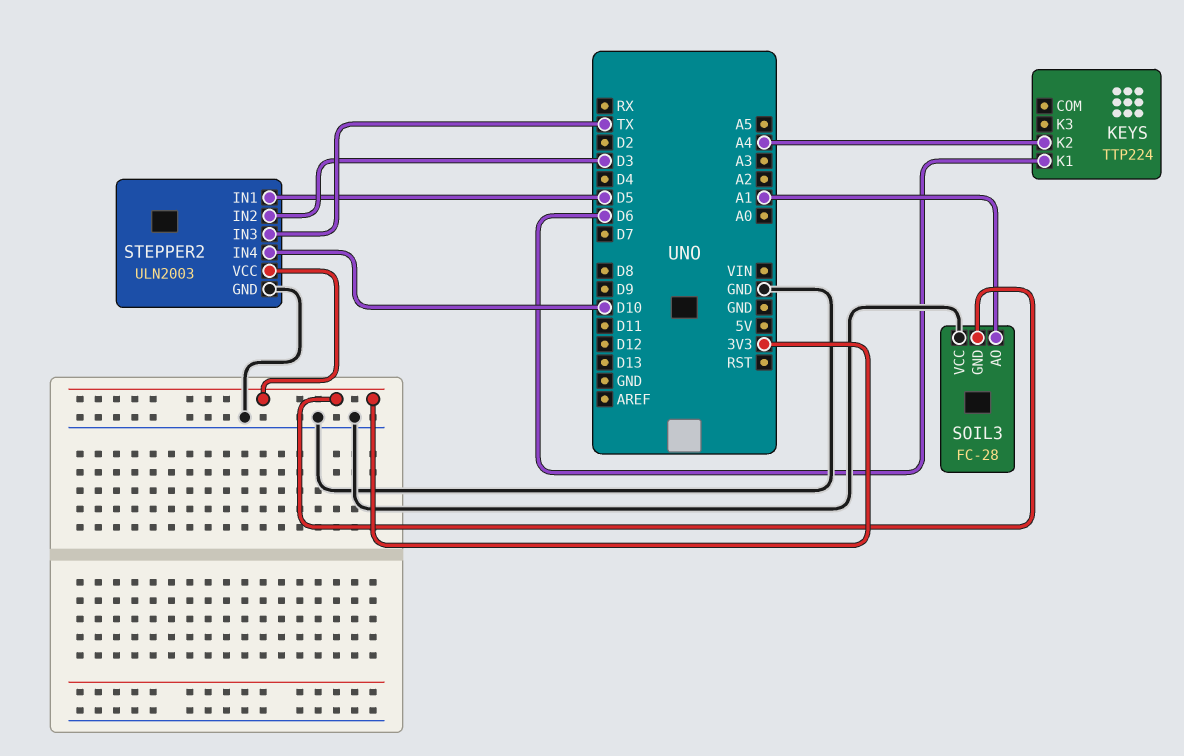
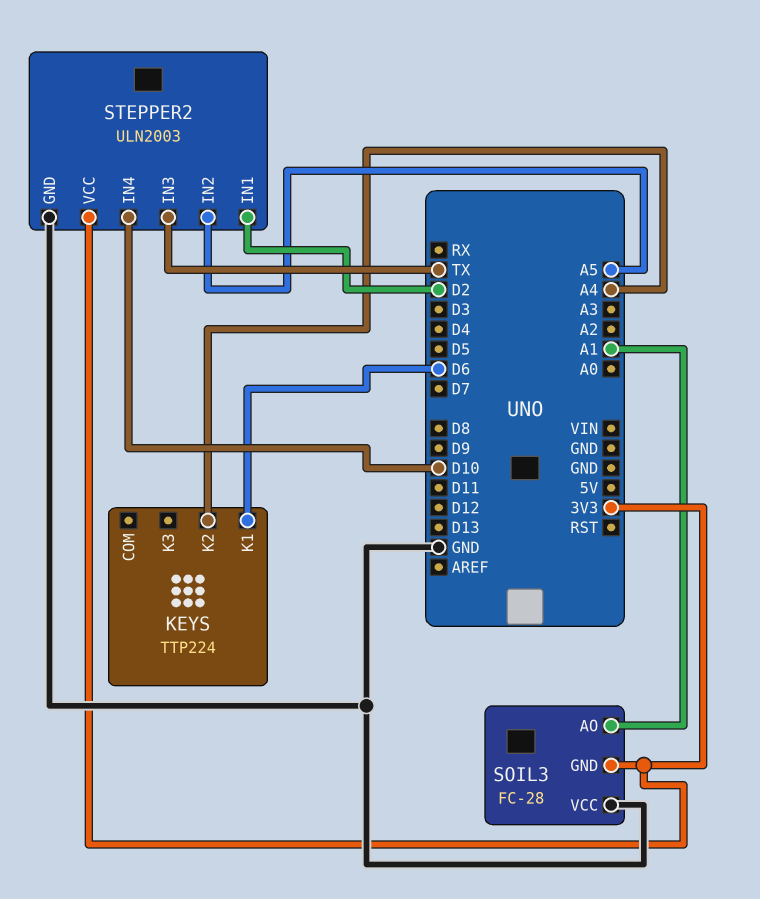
STEPPER2 pin IN1: D5 -> D2
STEPPER2 pin IN2: D3 -> A5

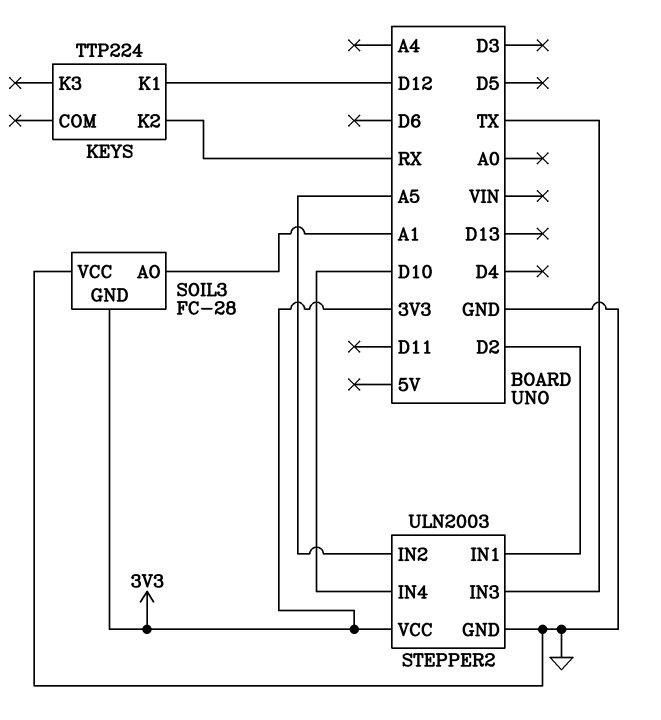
KEYS pin K1: D6 -> D12
KEYS pin K2: A4 -> RX

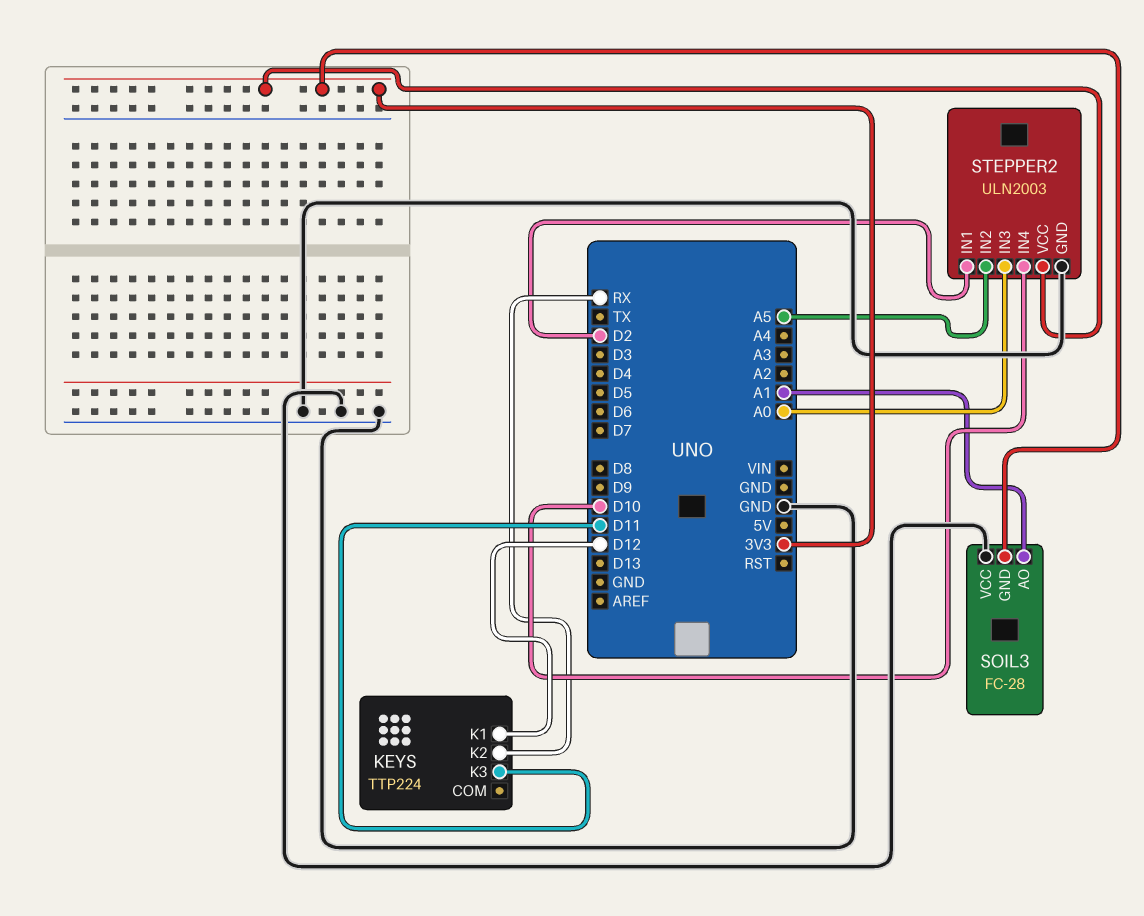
KEYS pin K3: none -> D11
STEPPER2 pin IN3: TX -> A0

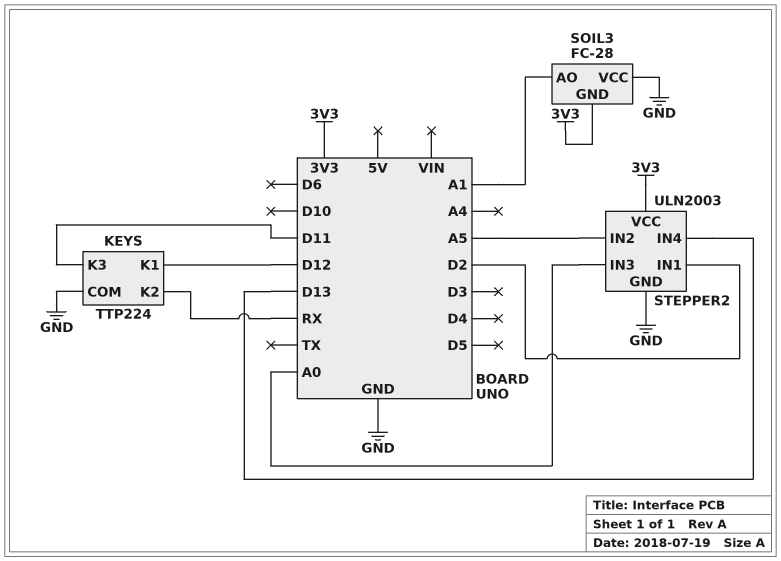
KEYS pin COM: none -> GND
STEPPER2 pin IN4: D10 -> D13

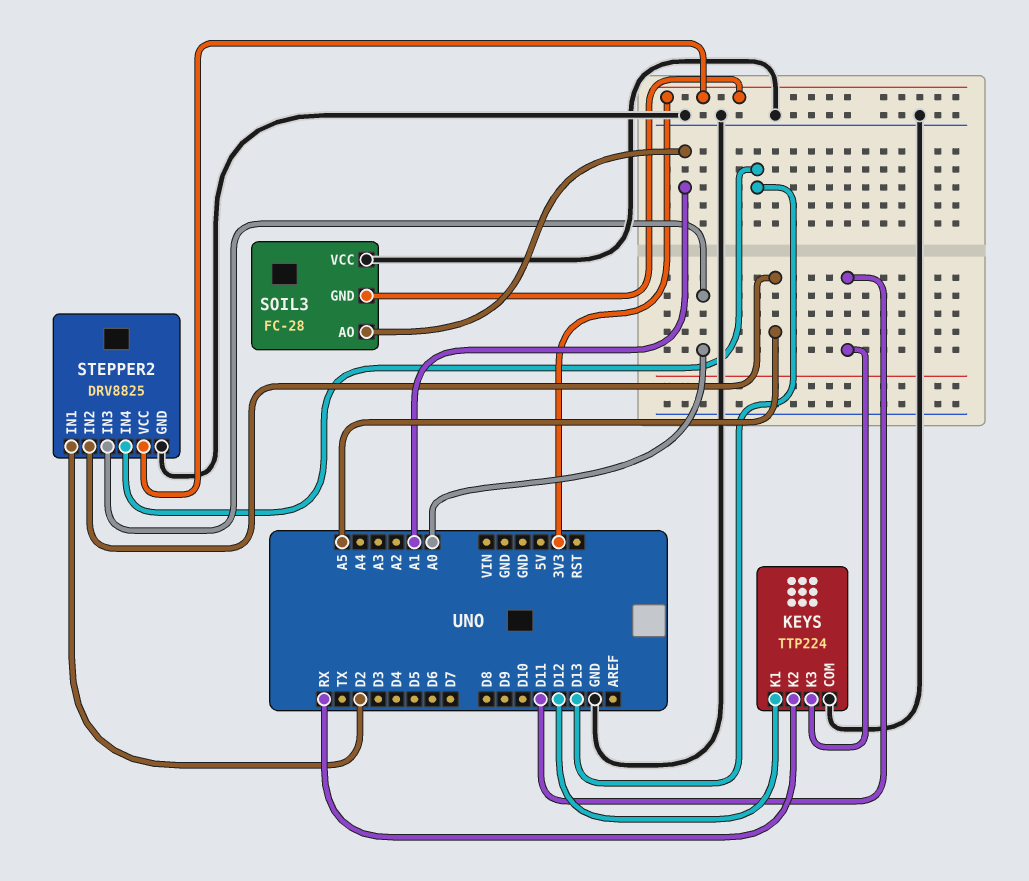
STEPPER2: ULN2003 -> DRV8825

